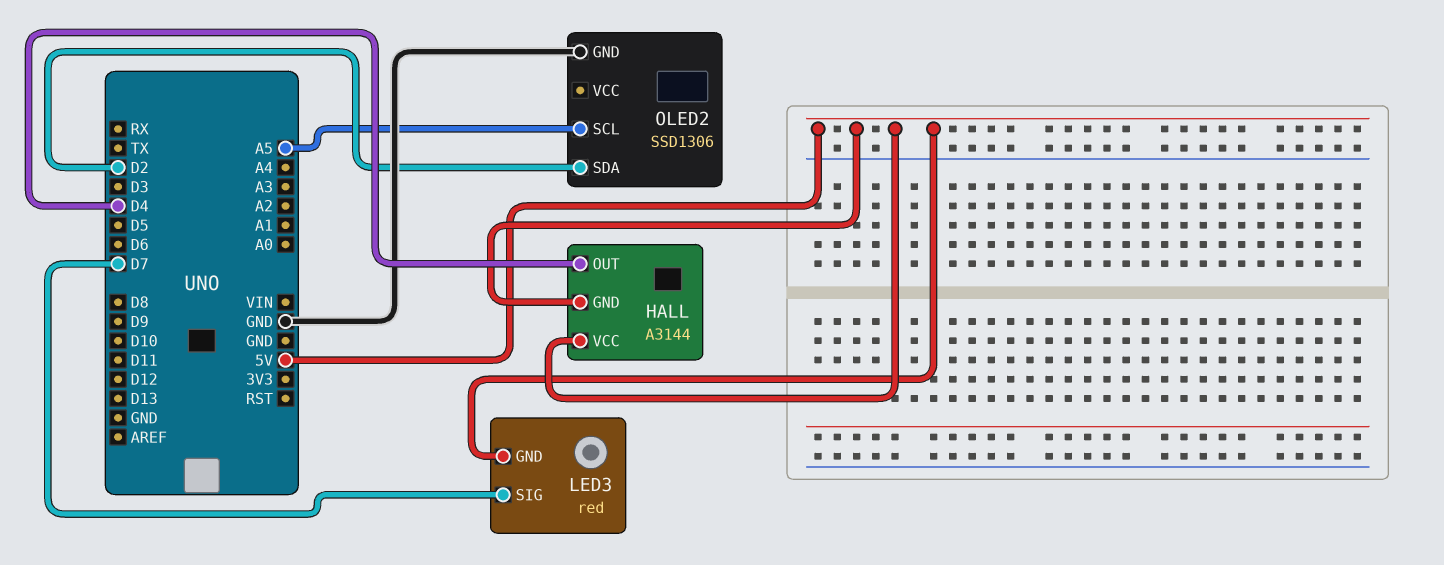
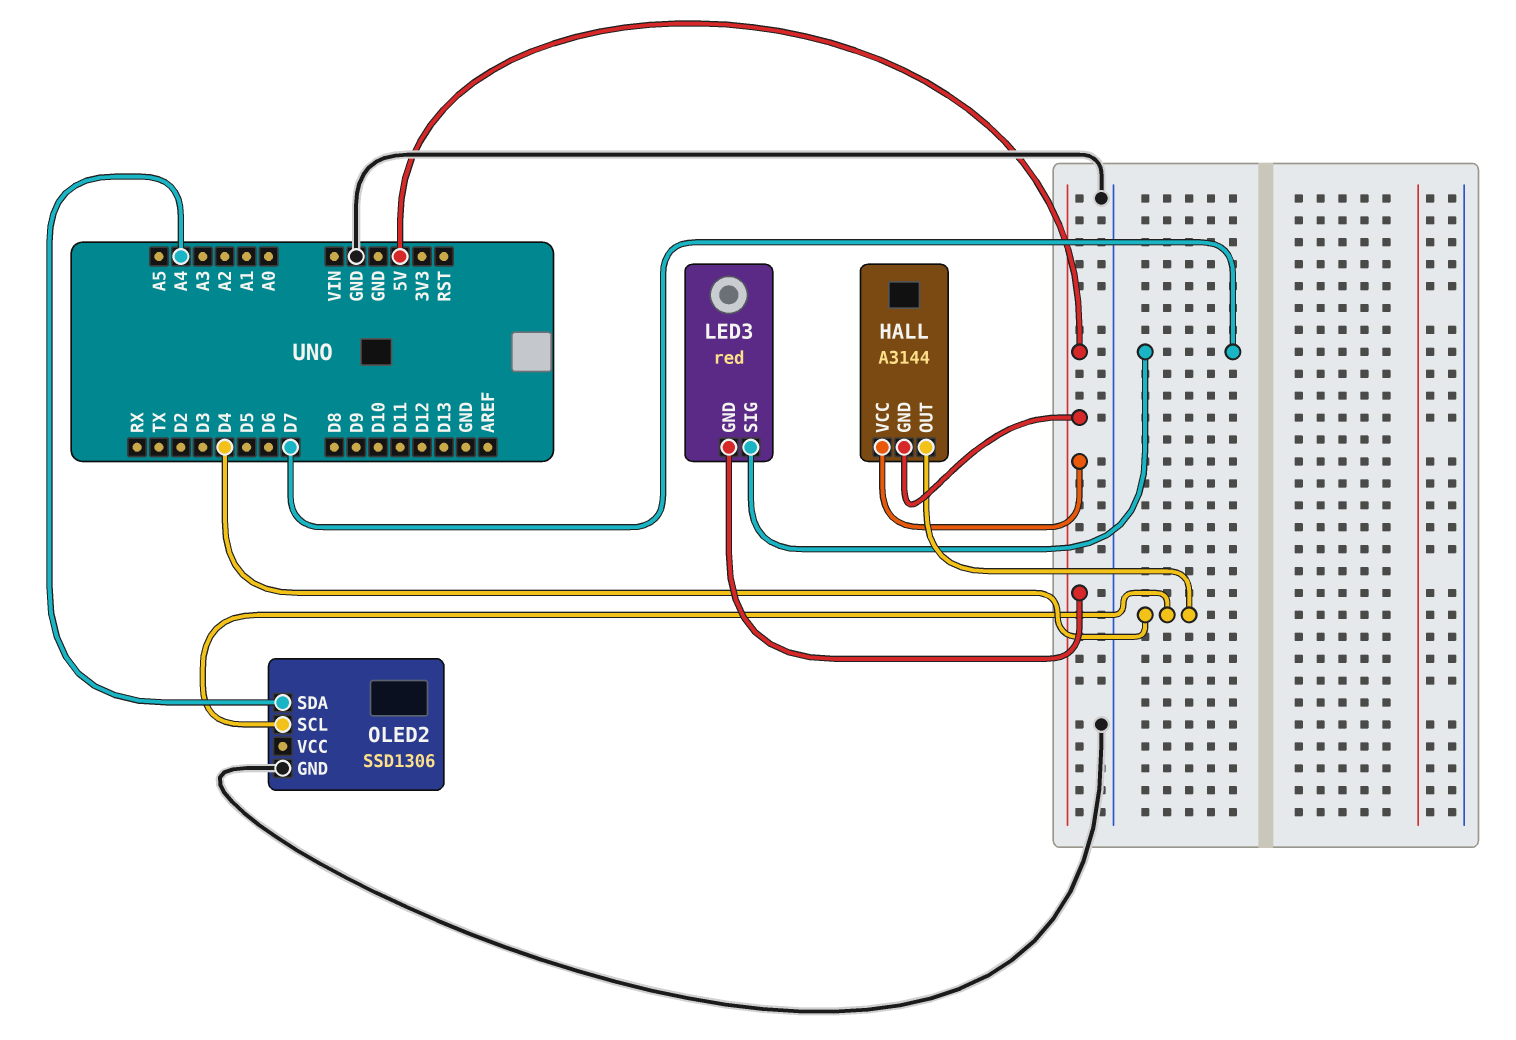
OLED2 pin SCL: A5 -> D4
OLED2 pin SDA: D2 -> A4

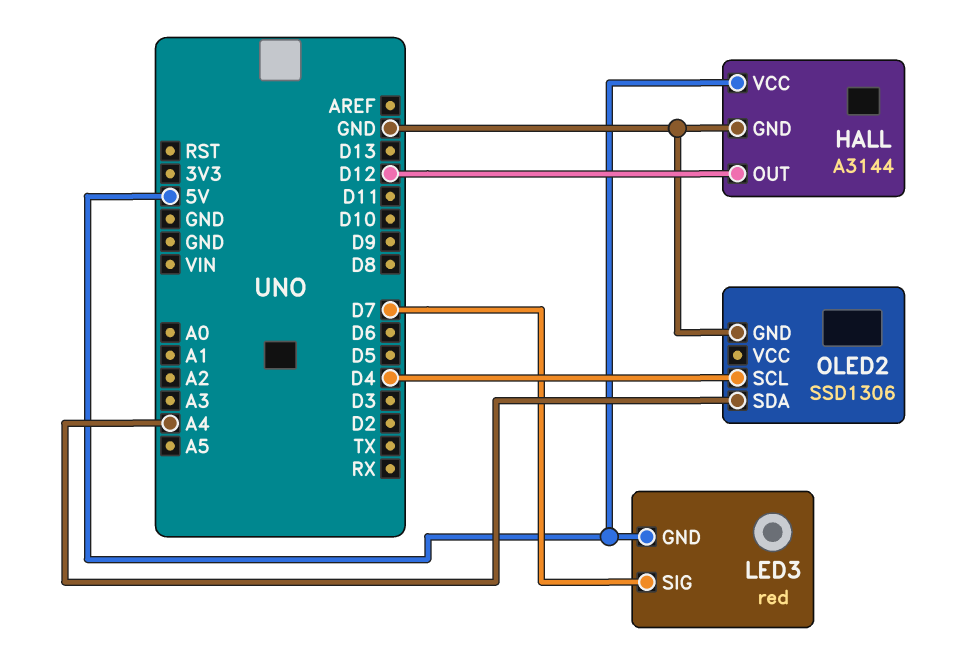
HALL pin GND: 5V -> GND
HALL pin OUT: D4 -> D12

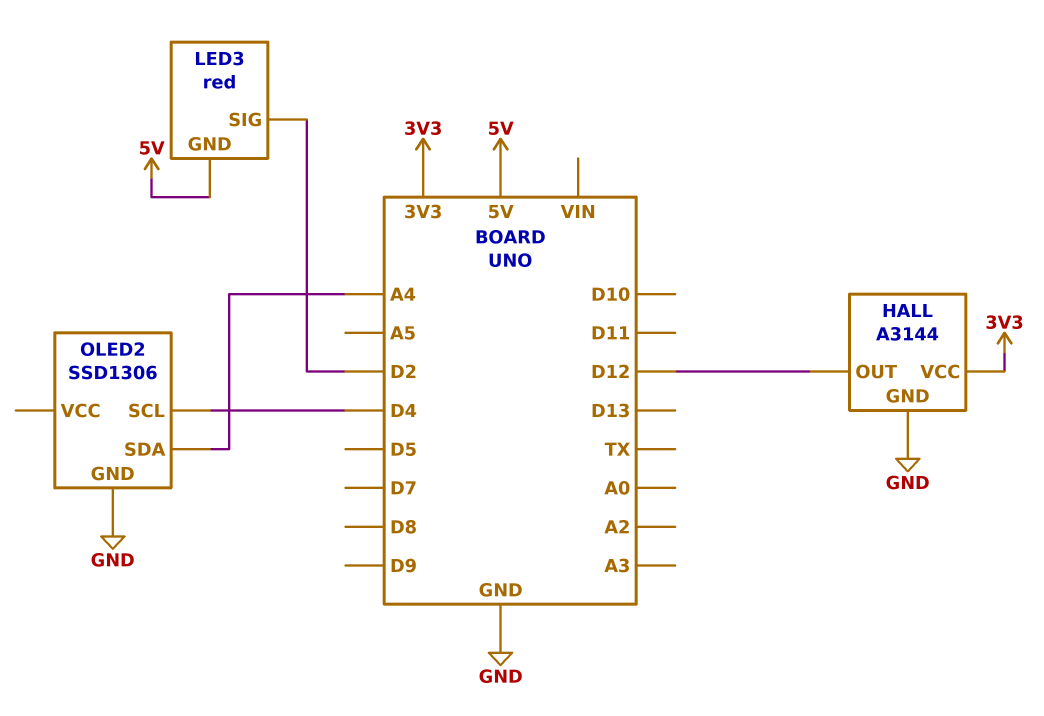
HALL pin VCC: 5V -> 3V3
LED3 pin SIG: D7 -> D2

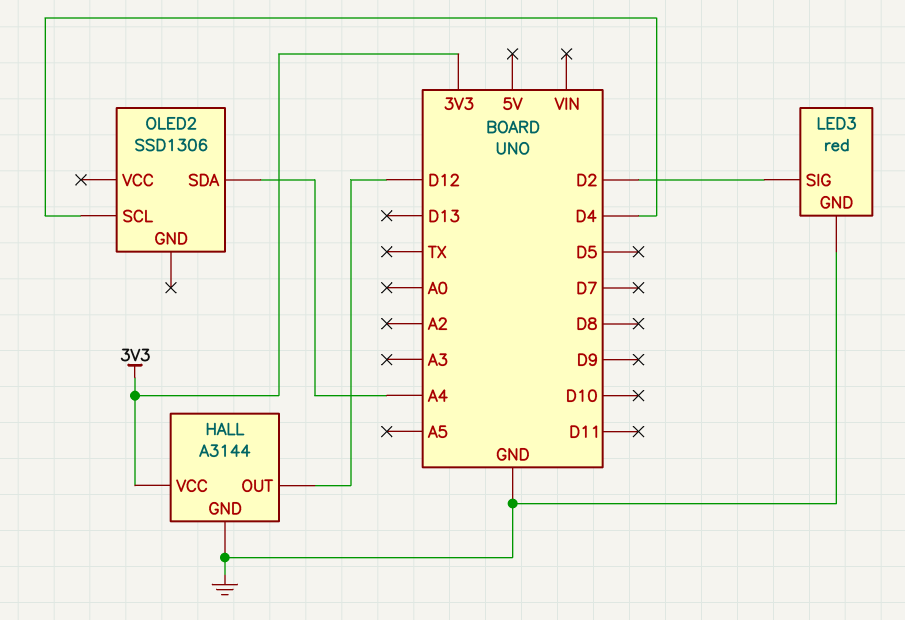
LED3 pin GND: 5V -> GND
OLED2 pin GND: GND -> none

